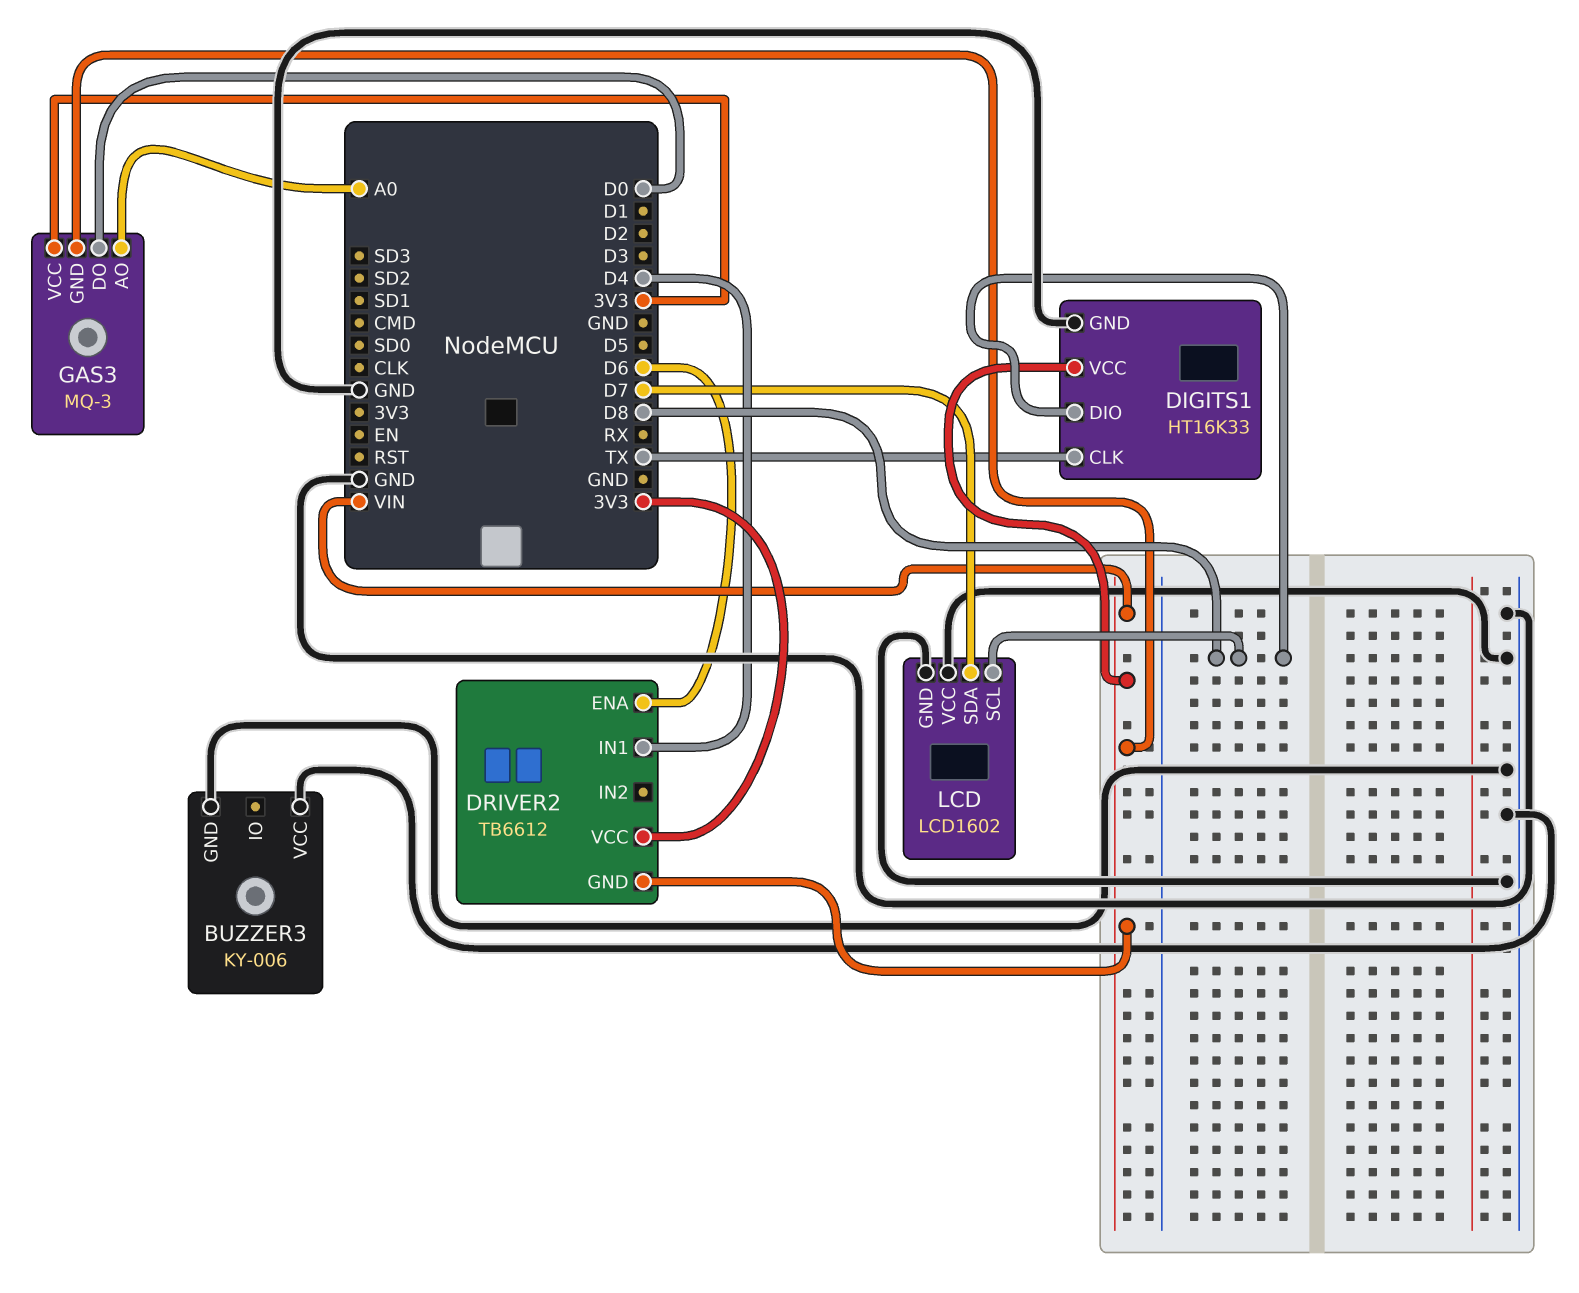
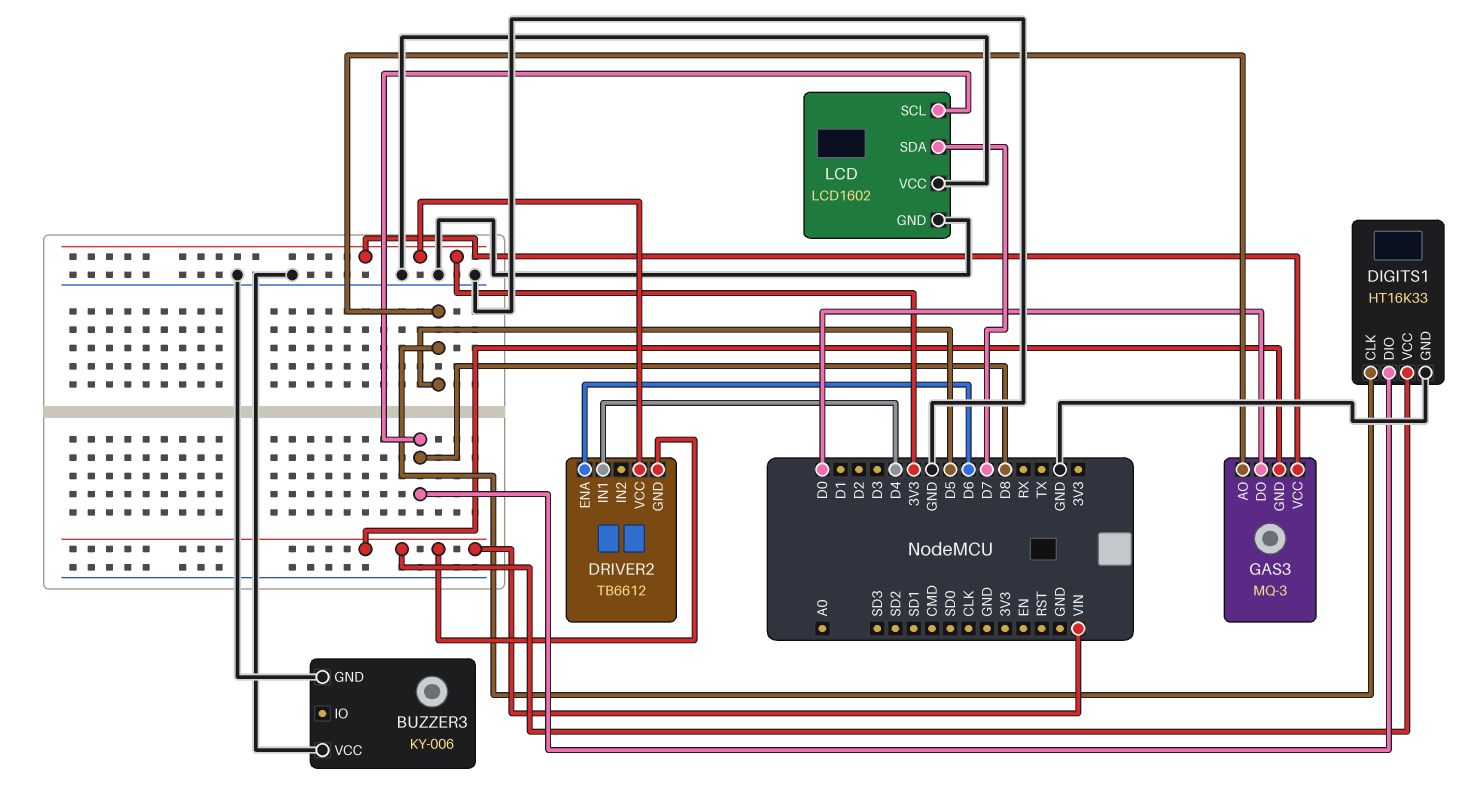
DIGITS1 pin CLK: TX -> D5
GAS3 pin AO: A0 -> D5

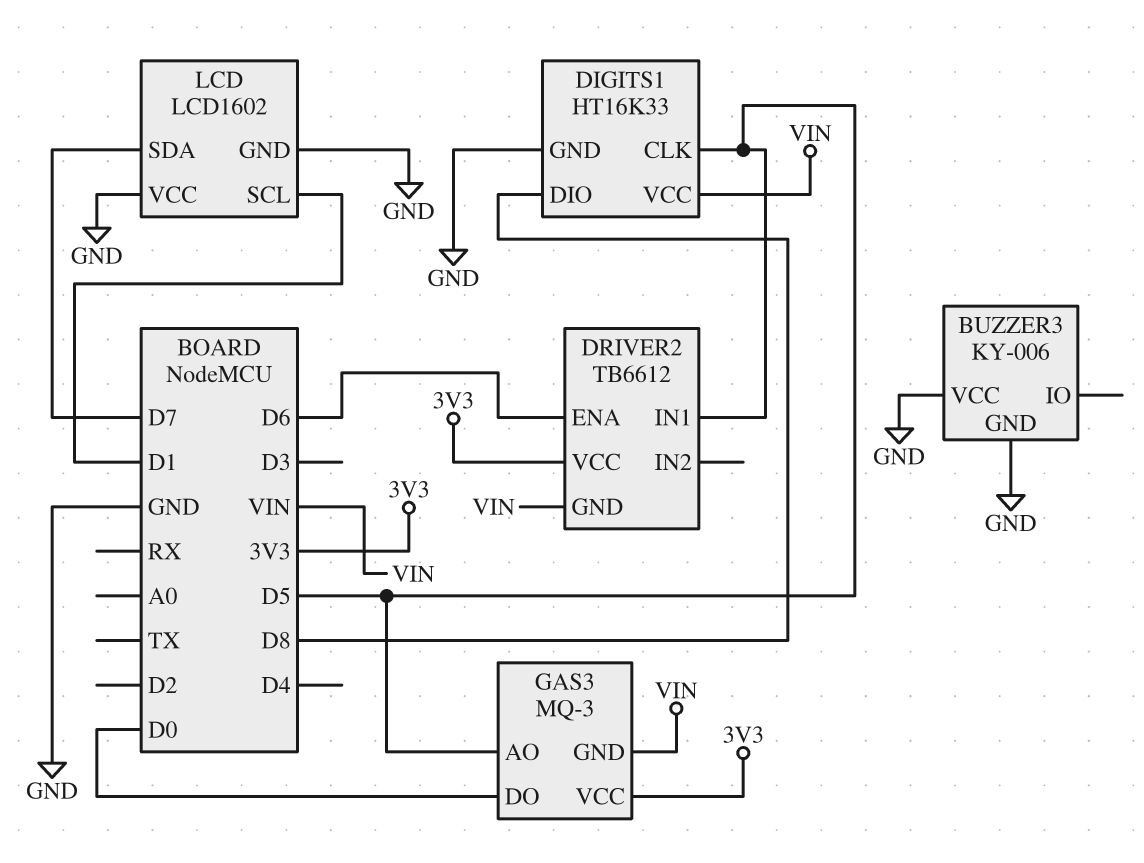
DRIVER2 pin IN1: D4 -> D5
LCD pin SCL: D8 -> D1

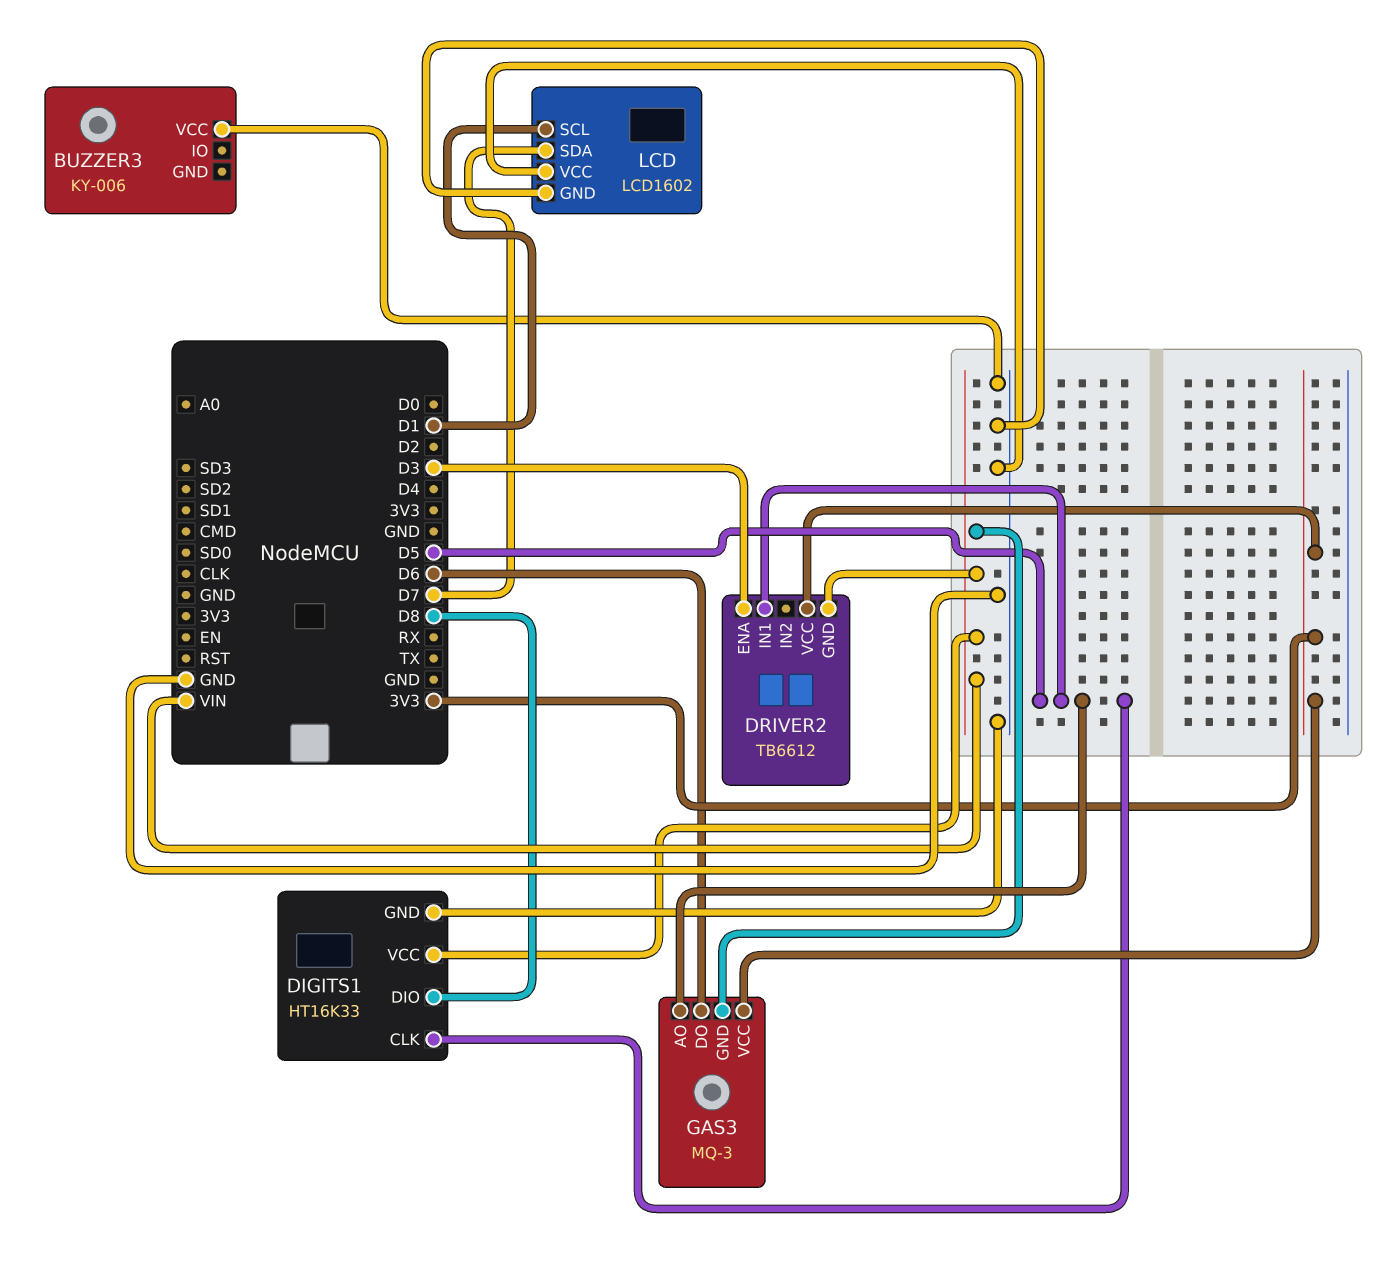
BUZZER3 pin GND: GND -> none
DRIVER2 pin ENA: D6 -> D3
GAS3 pin DO: D0 -> D6

